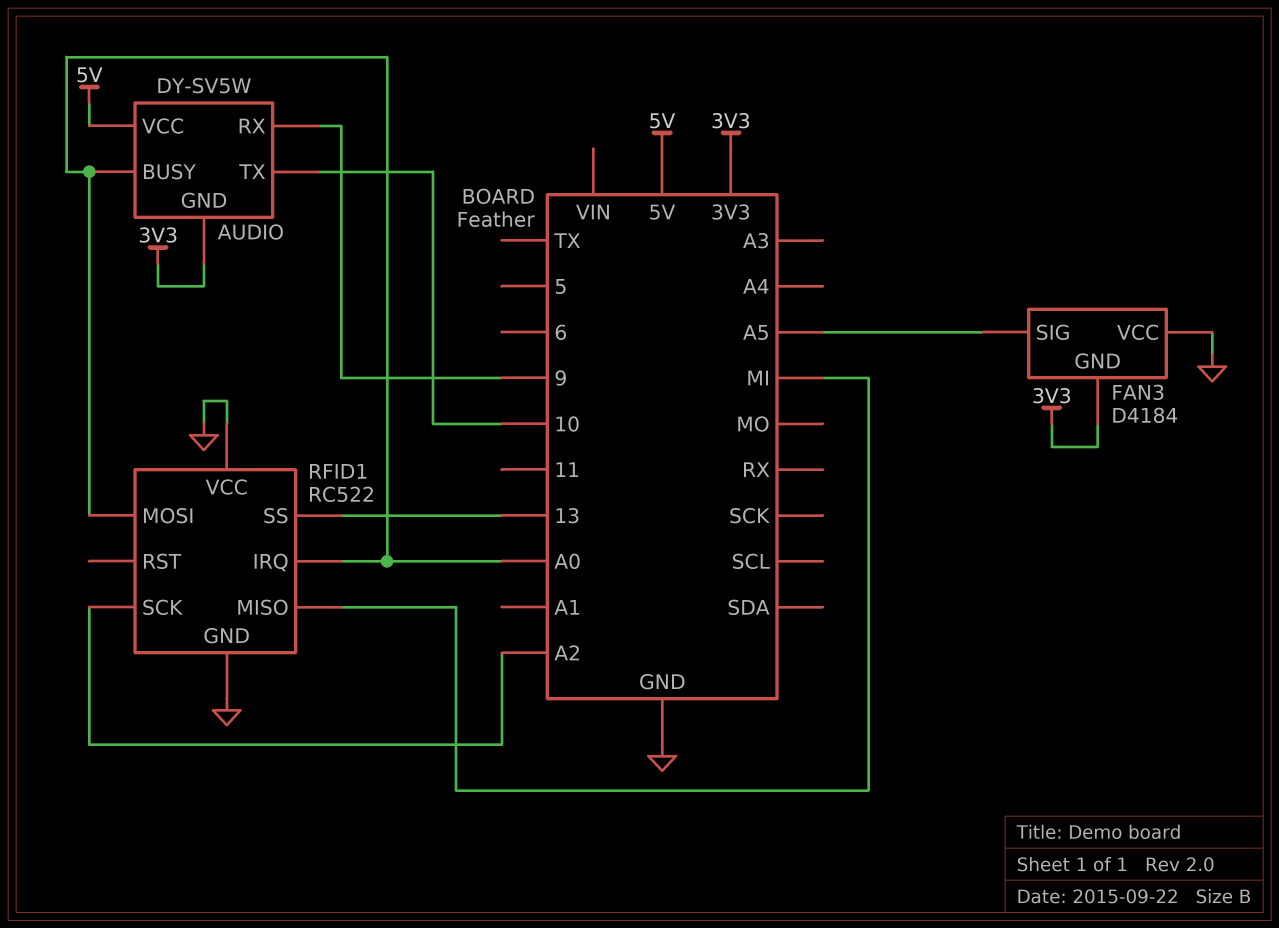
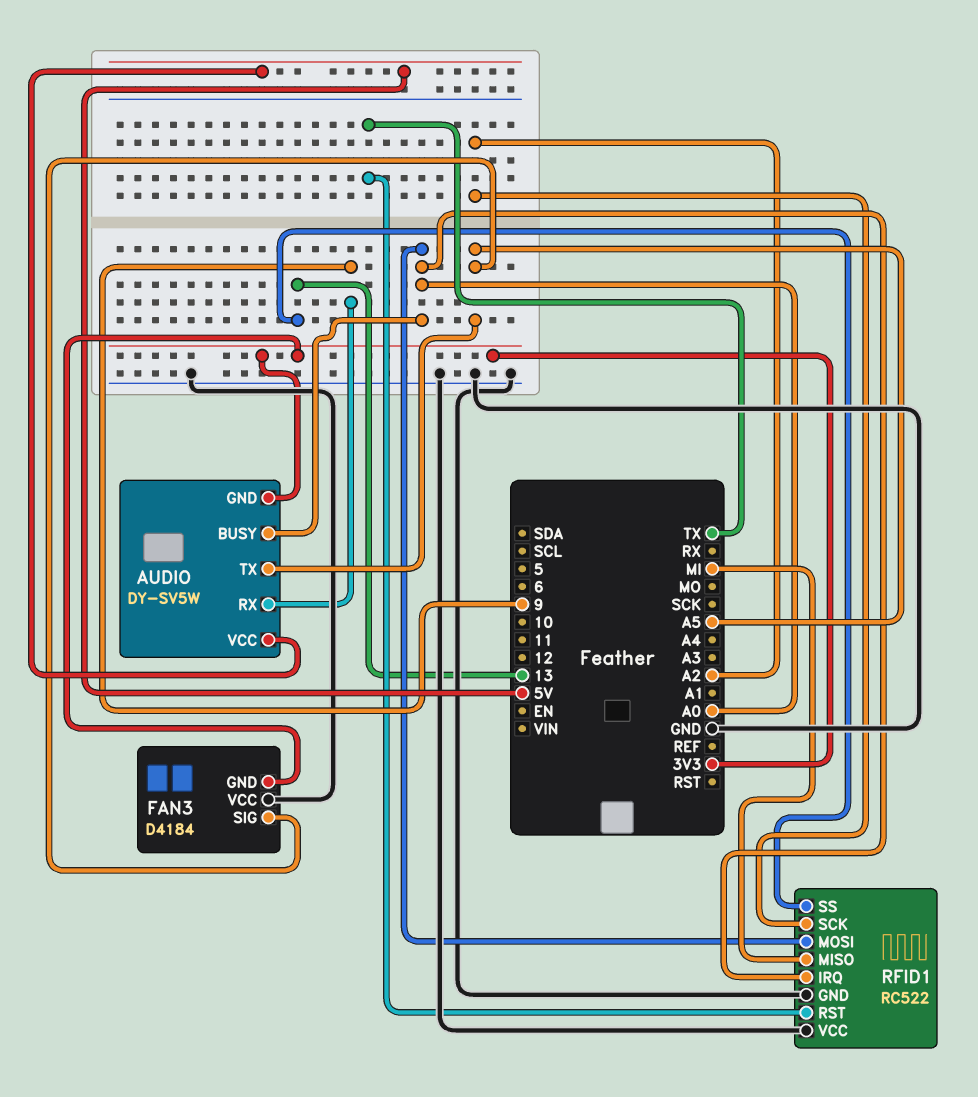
AUDIO pin TX: 10 -> A5
RFID1 pin RST: none -> TX

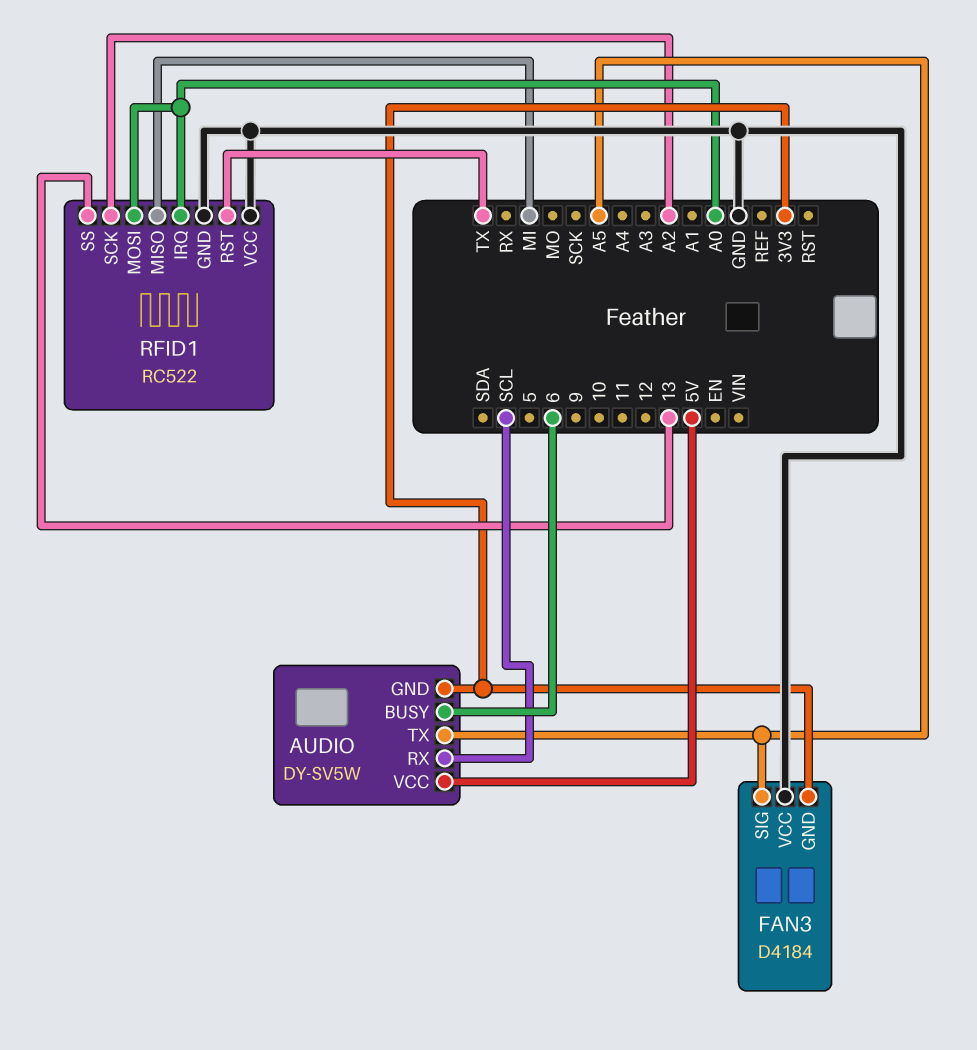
AUDIO pin BUSY: A0 -> 6
AUDIO pin RX: 9 -> SCL

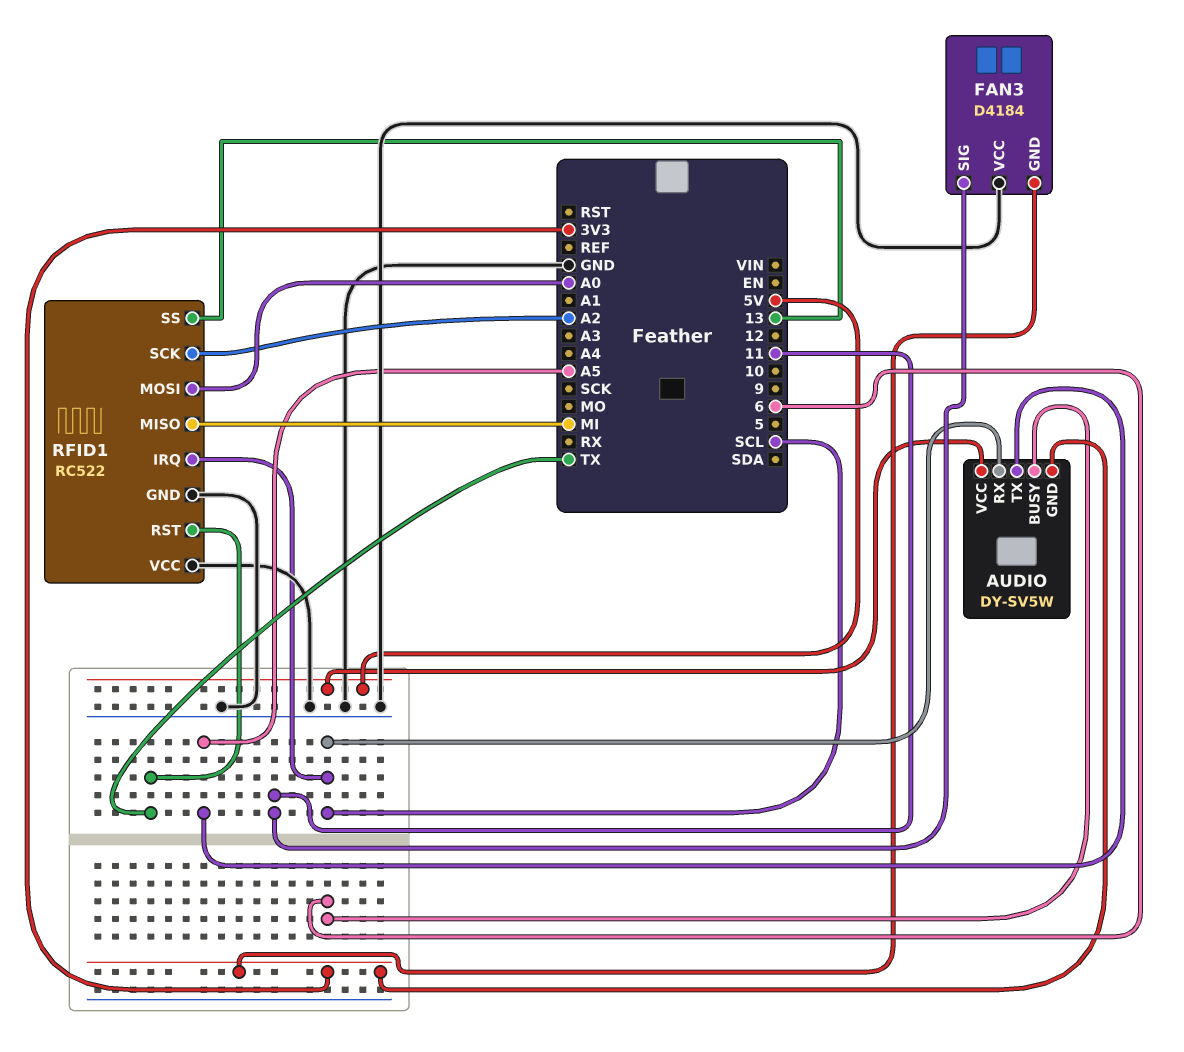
FAN3 pin SIG: A5 -> 11
RFID1 pin IRQ: A0 -> SCL

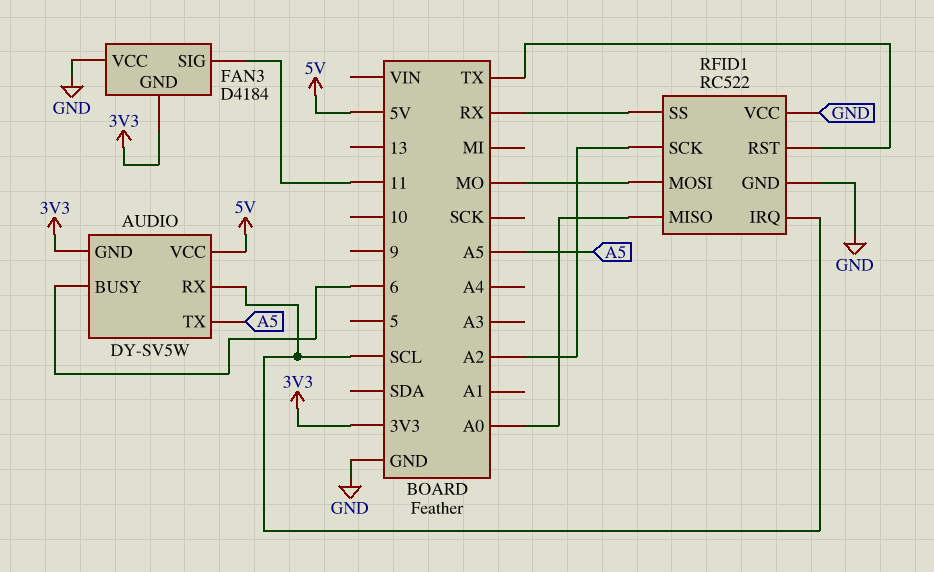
RFID1 pin MISO: MI -> A0
RFID1 pin MOSI: A0 -> MO
RFID1 pin SS: 13 -> RX

